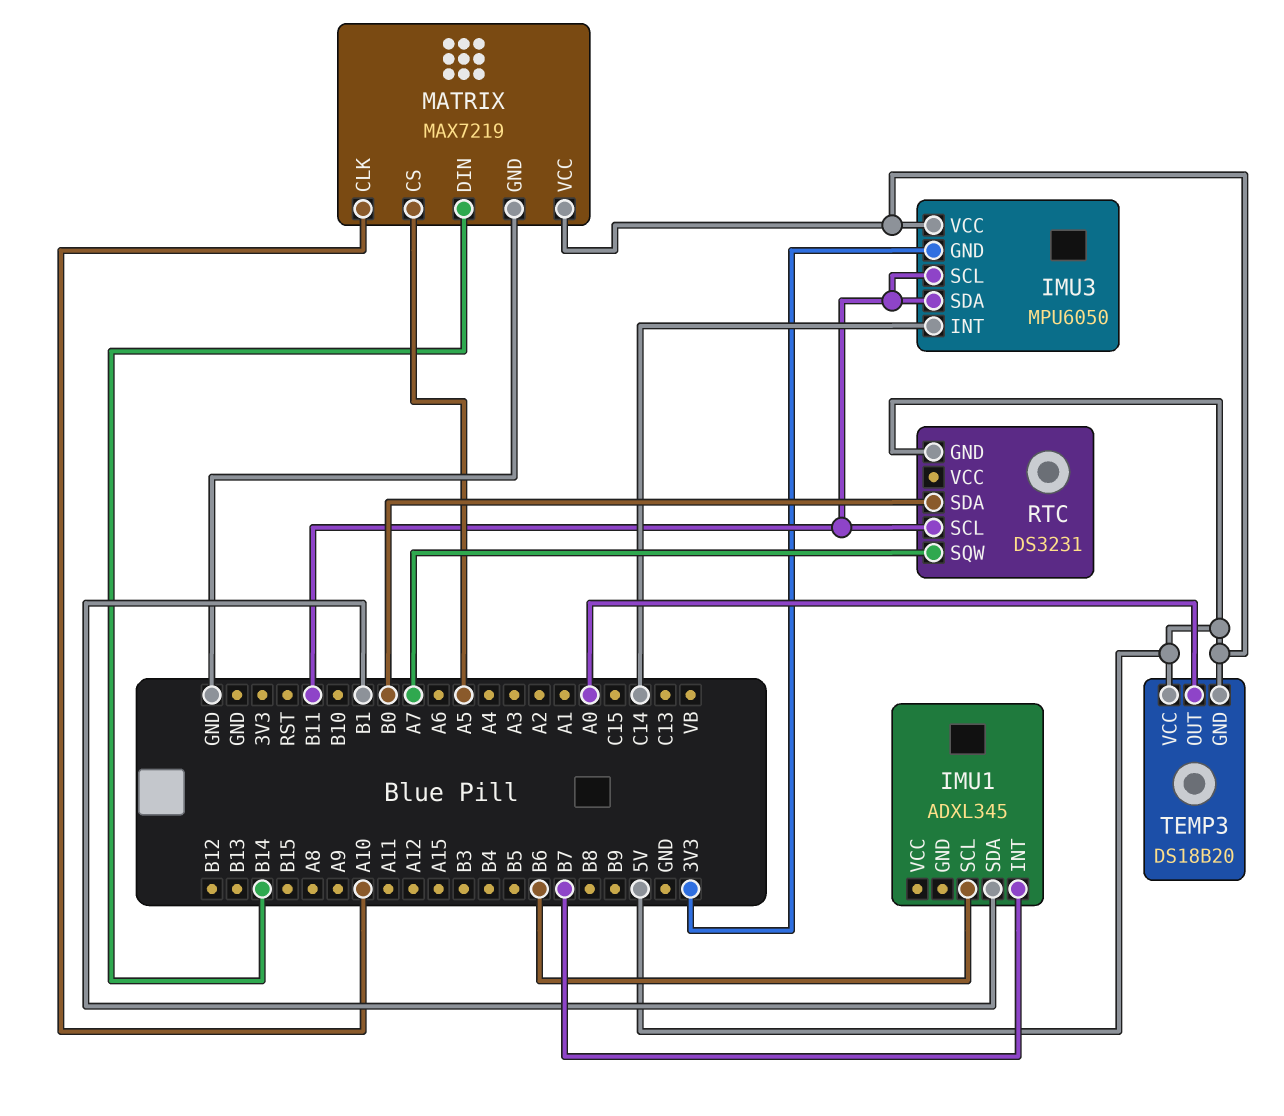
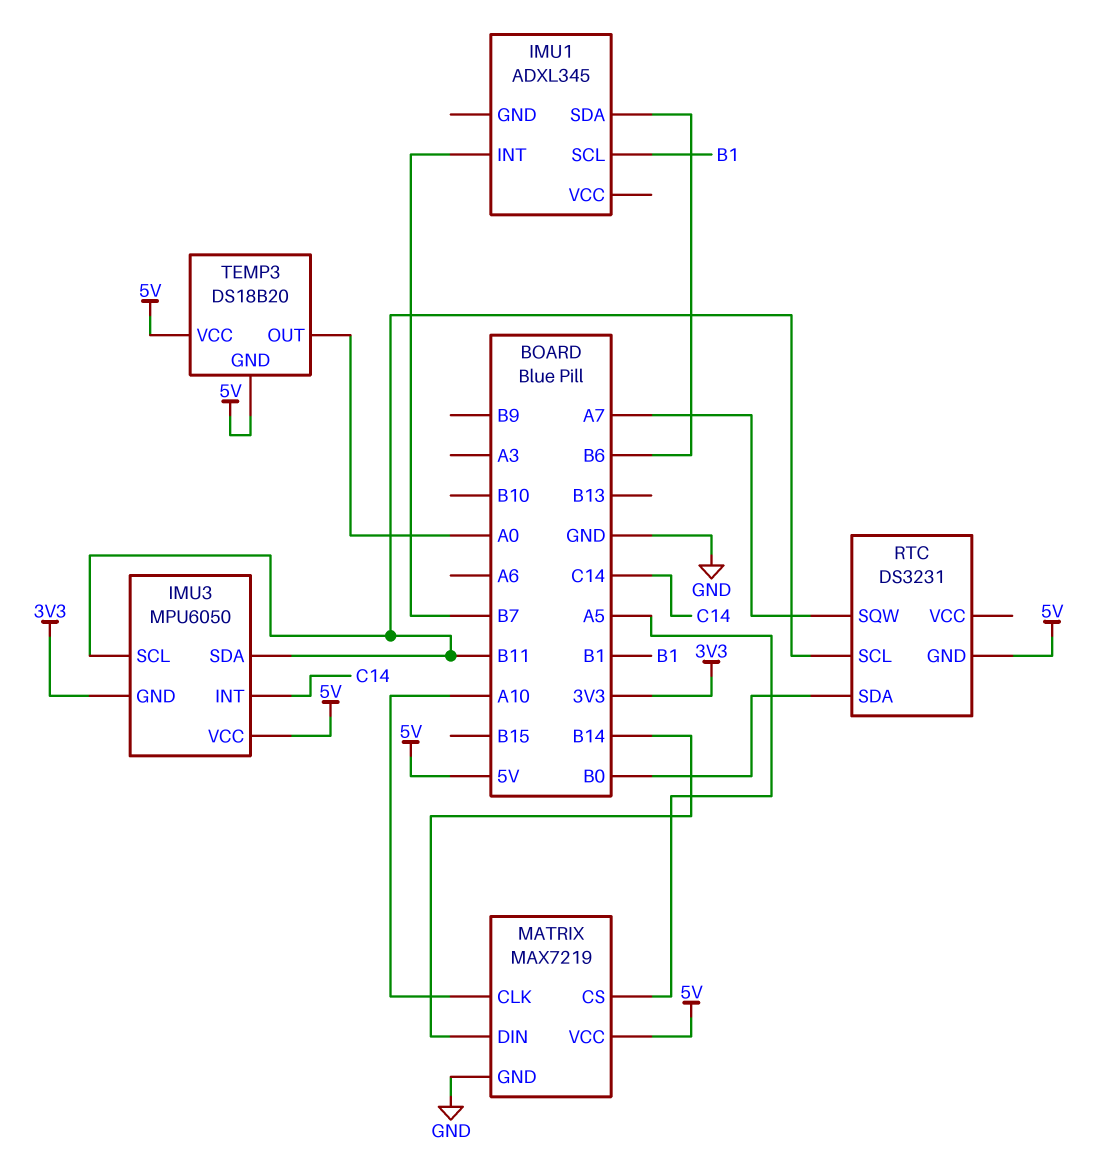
IMU1 pin SCL: B6 -> B1
IMU1 pin SDA: B1 -> B6

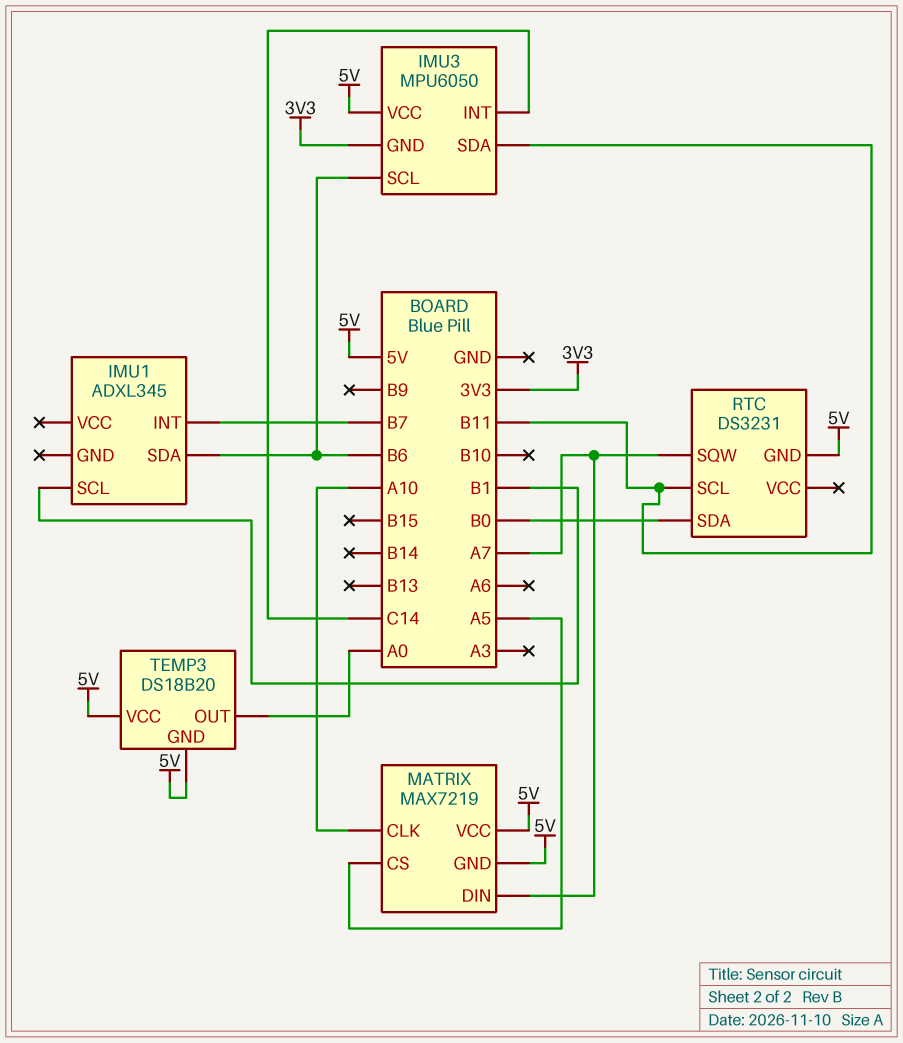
IMU3 pin SCL: B11 -> B6
MATRIX pin DIN: B14 -> A7
MATRIX pin GND: GND -> 5V

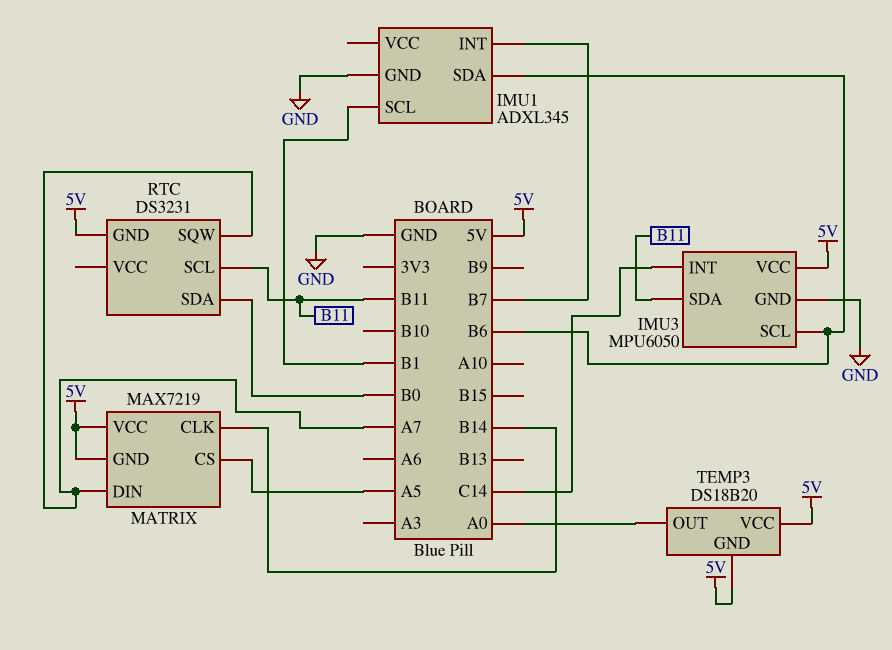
IMU1 pin GND: none -> GND
IMU3 pin GND: 3V3 -> GND
MATRIX pin CLK: A10 -> B14

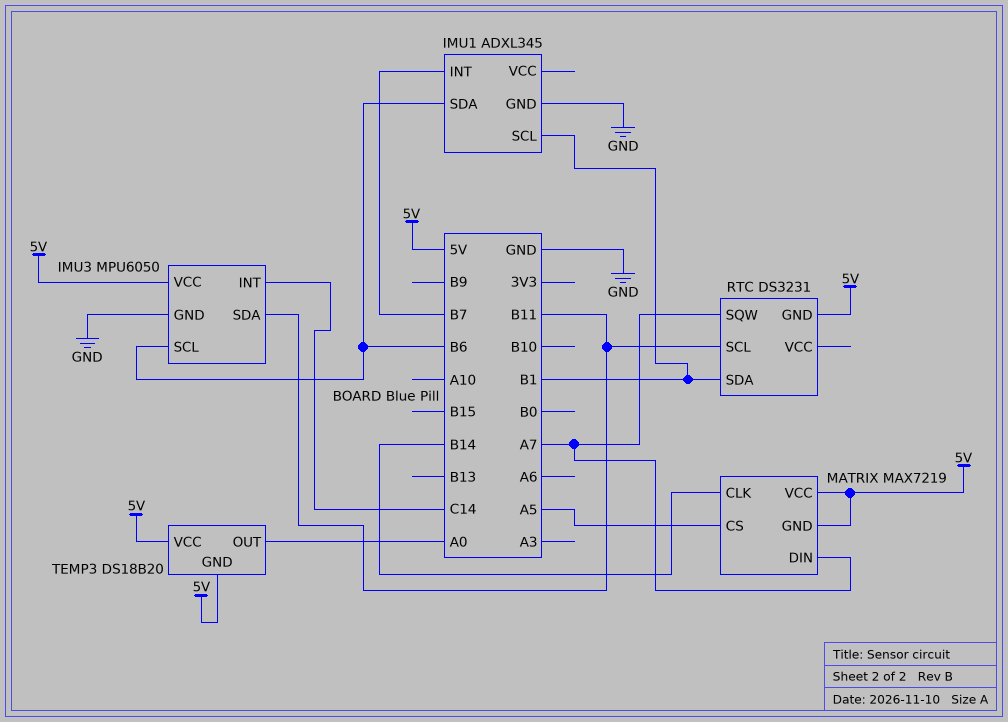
RTC pin SDA: B0 -> B1

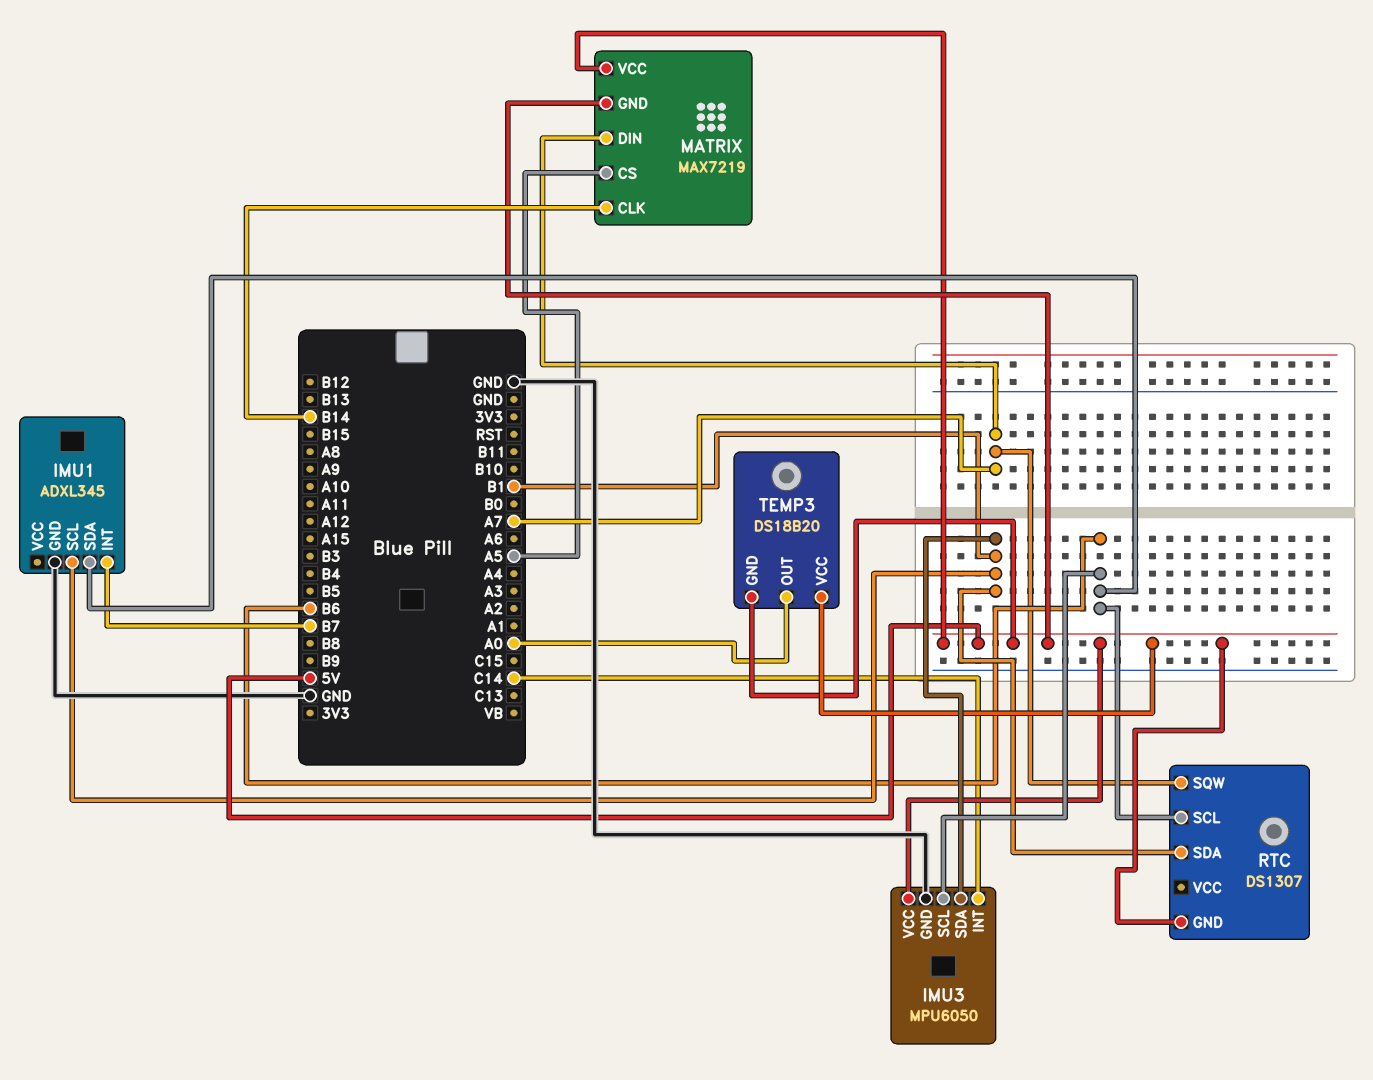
IMU3 pin SDA: B11 -> B1
RTC: DS3231 -> DS1307
RTC pin SCL: B11 -> B6

